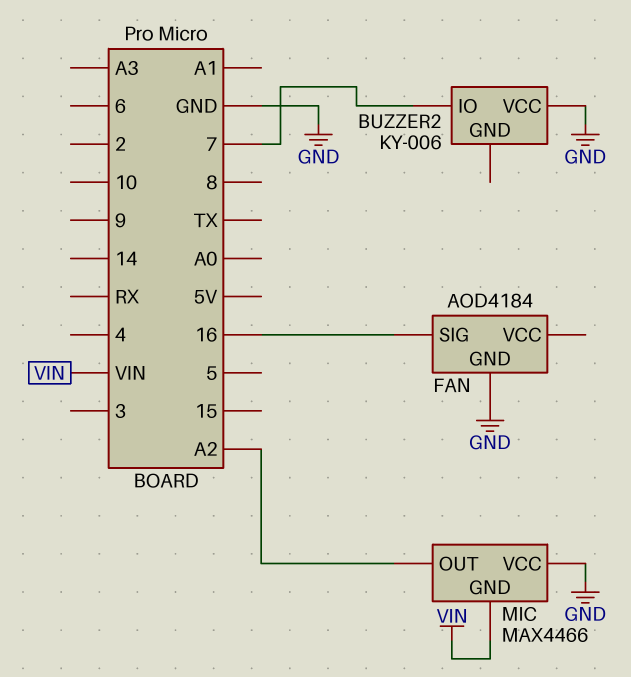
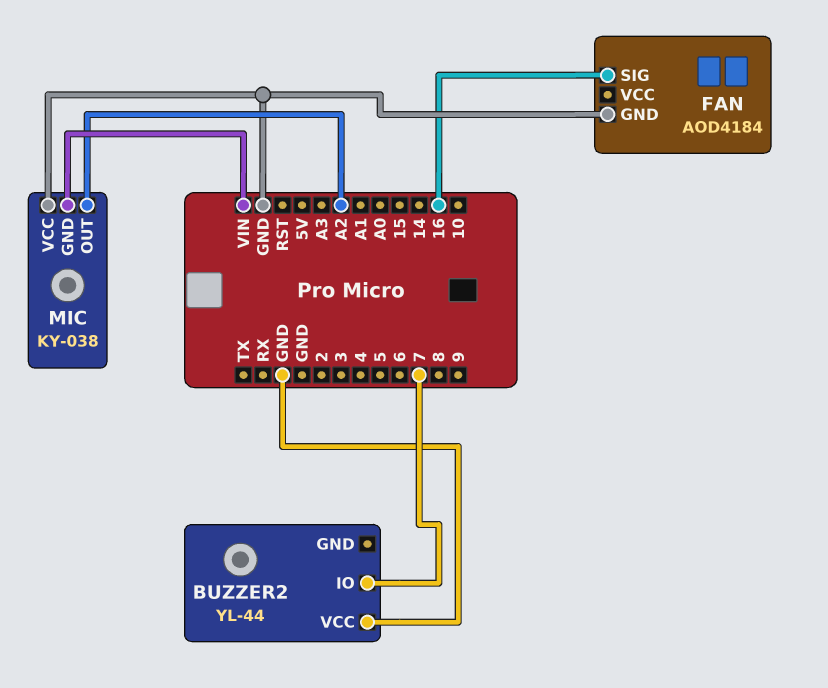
BUZZER2: KY-006 -> YL-44
MIC: MAX4466 -> KY-038

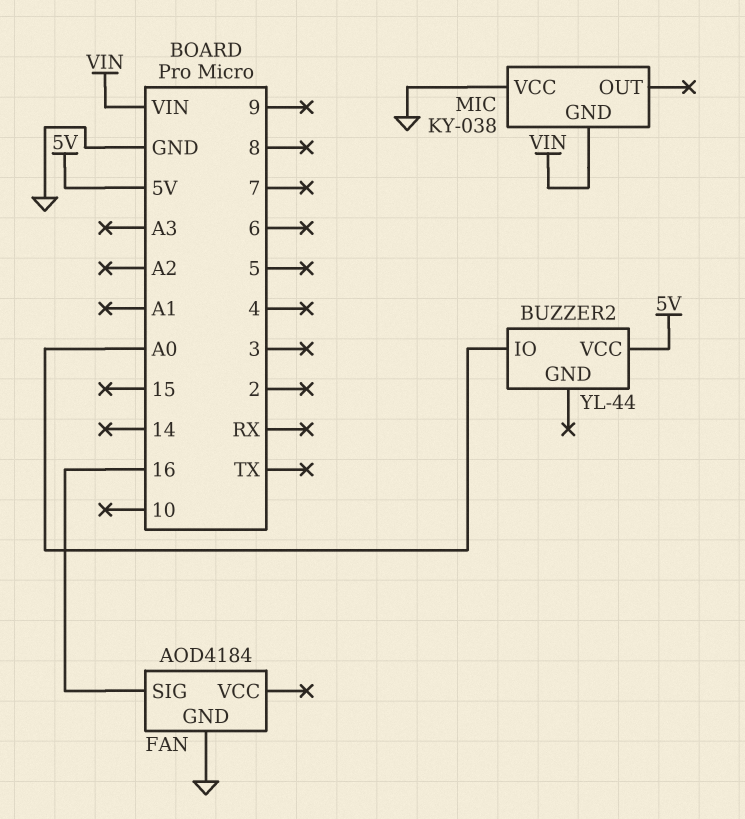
BUZZER2 pin IO: 7 -> A0
BUZZER2 pin VCC: GND -> 5V
MIC pin OUT: A2 -> none

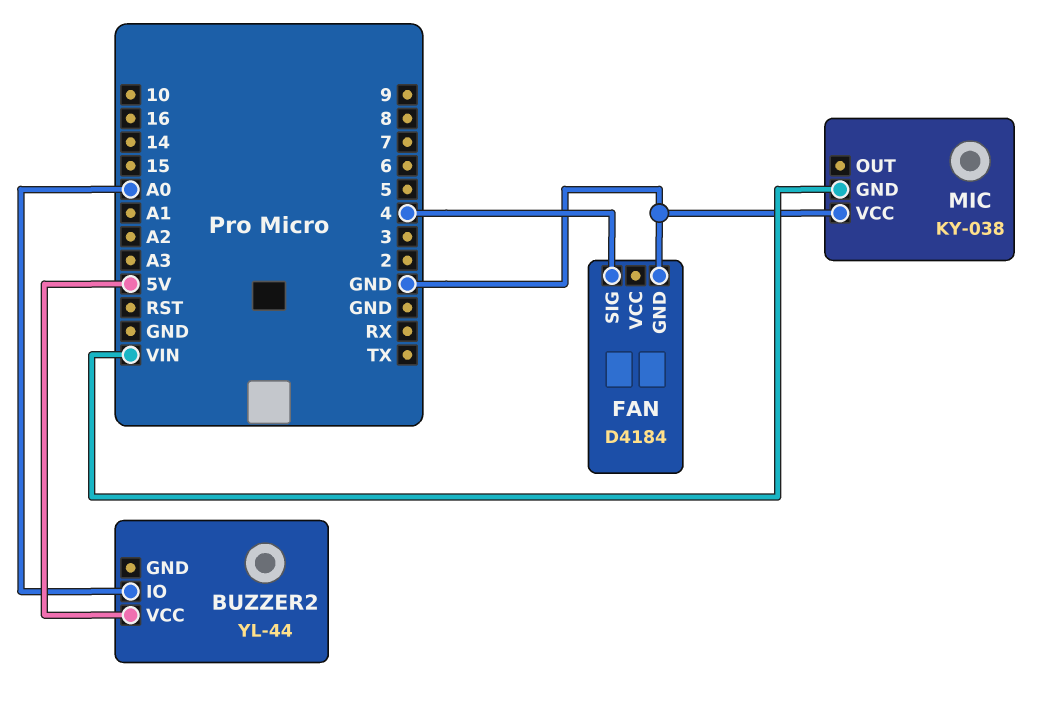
FAN: AOD4184 -> D4184
FAN pin SIG: 16 -> 4

